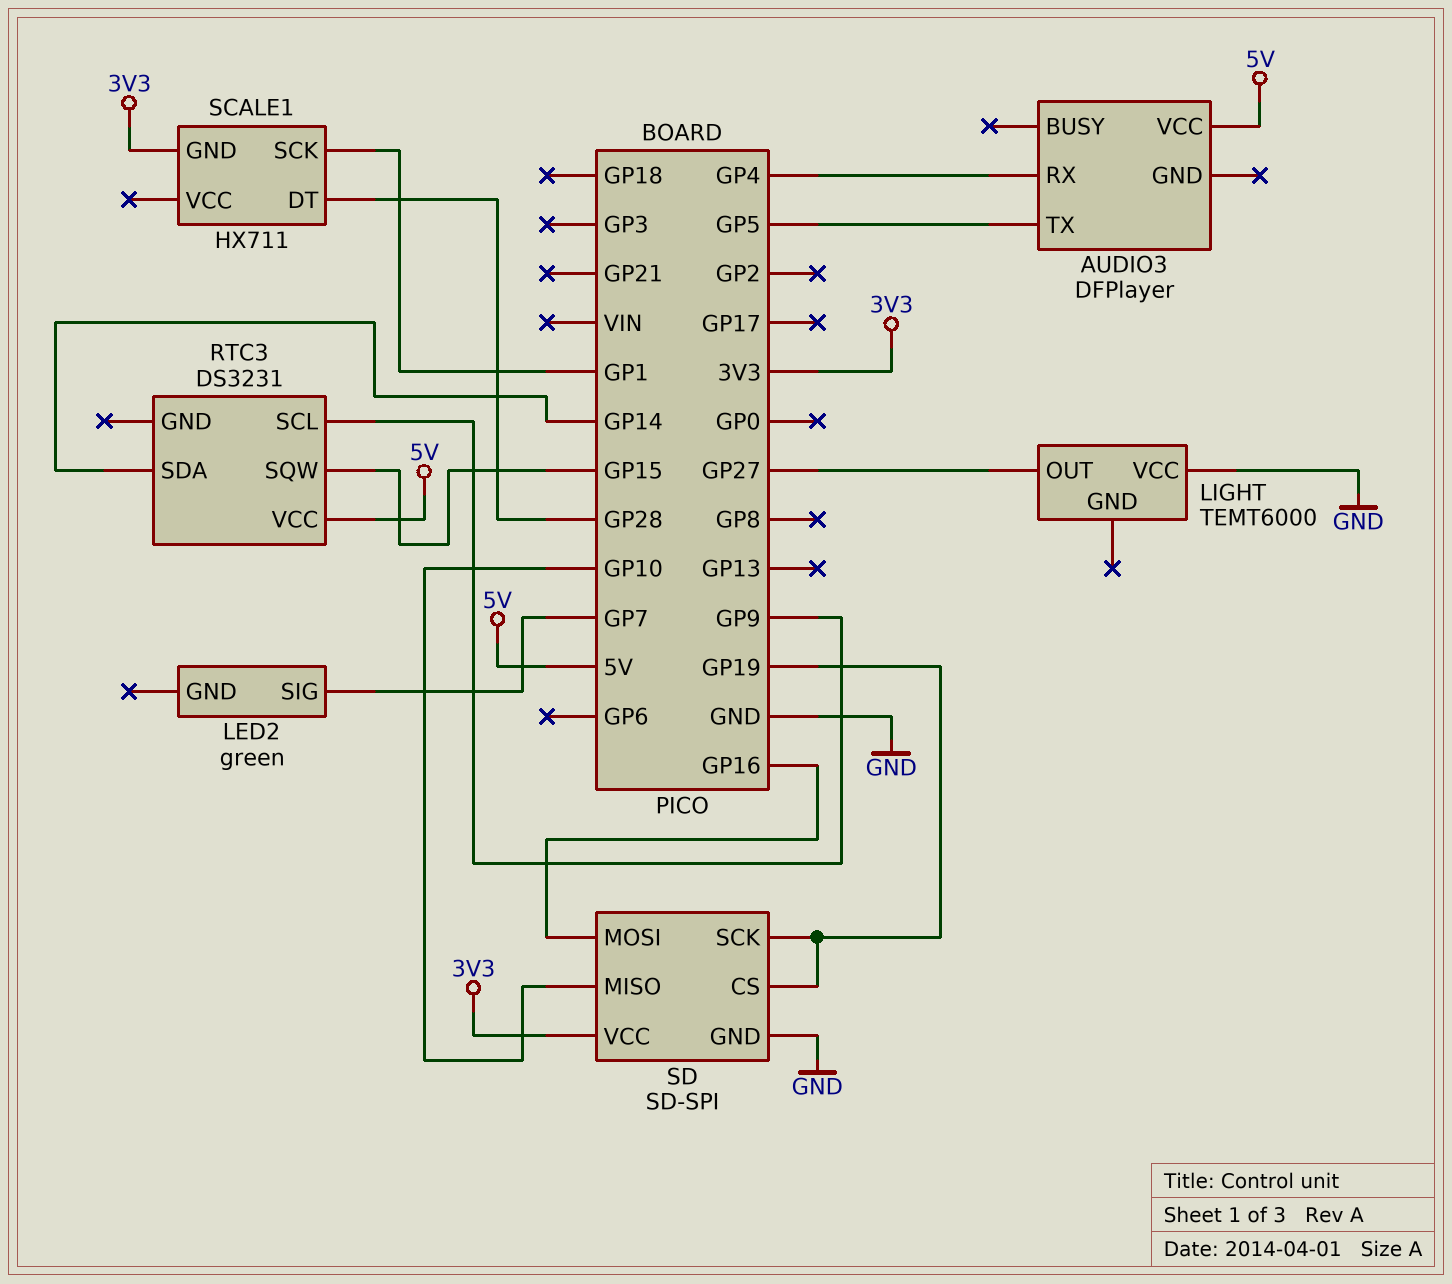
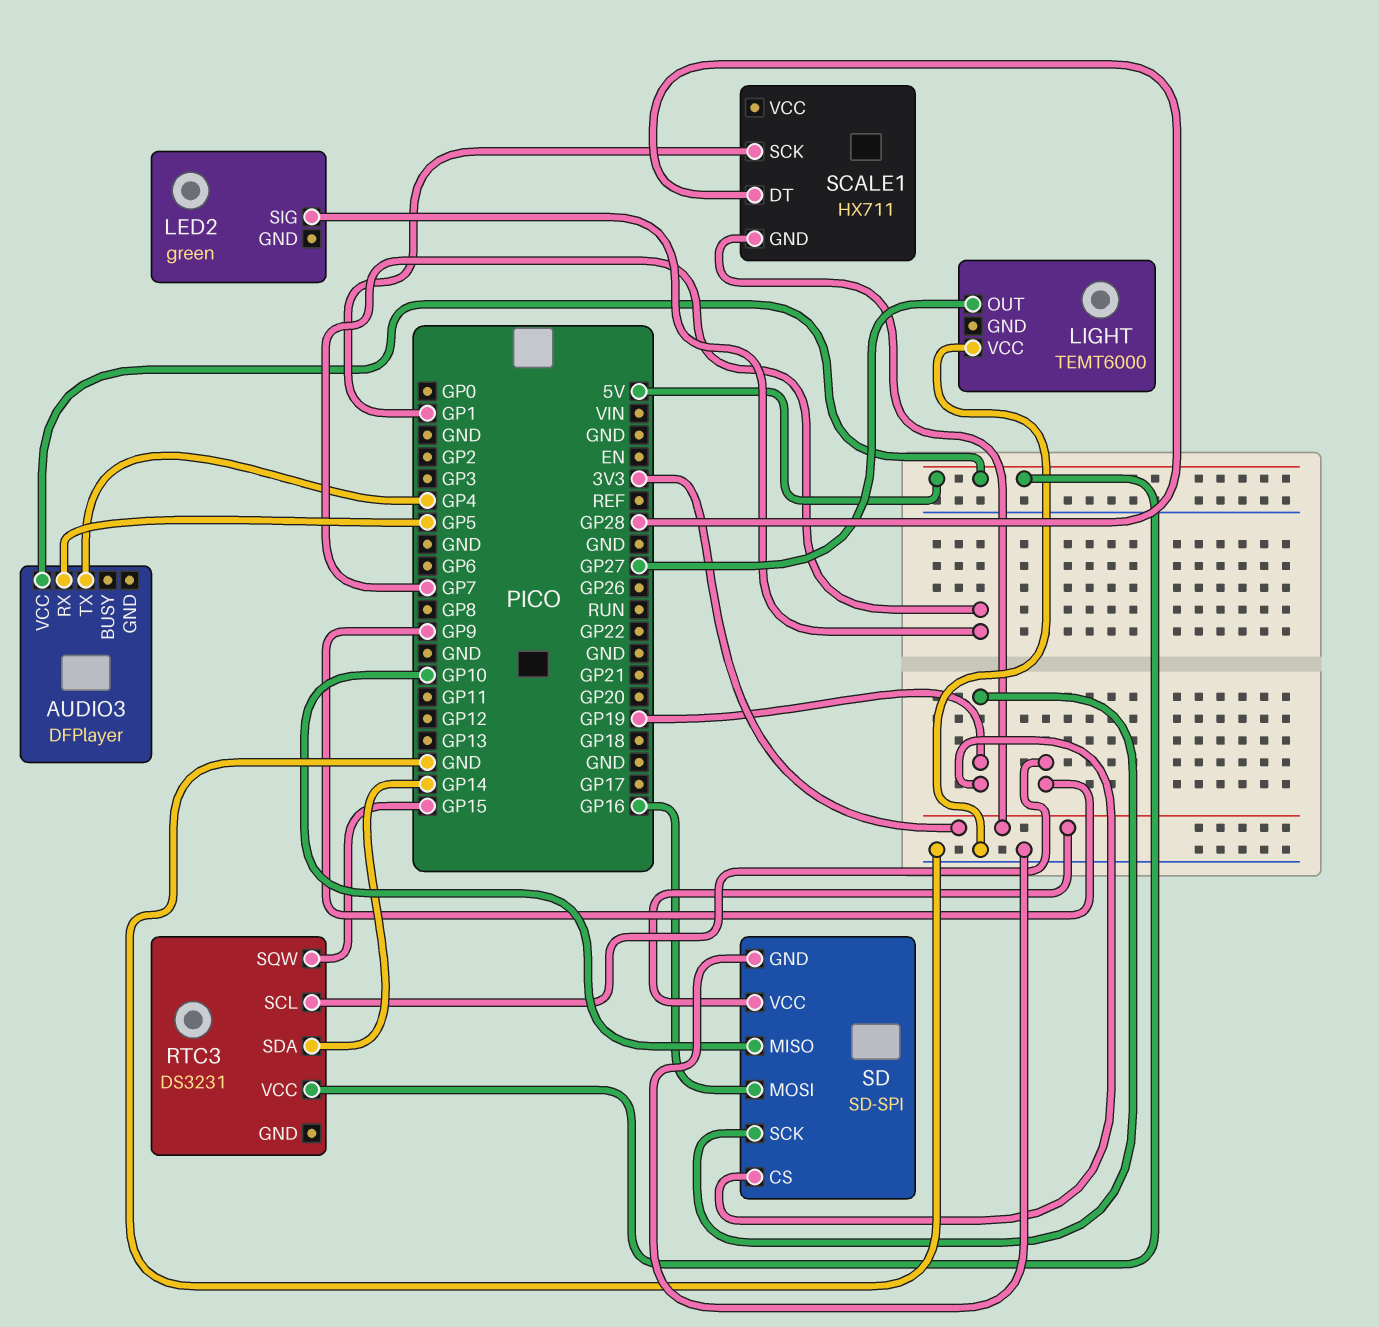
AUDIO3 pin RX: GP4 -> GP5
AUDIO3 pin TX: GP5 -> GP4

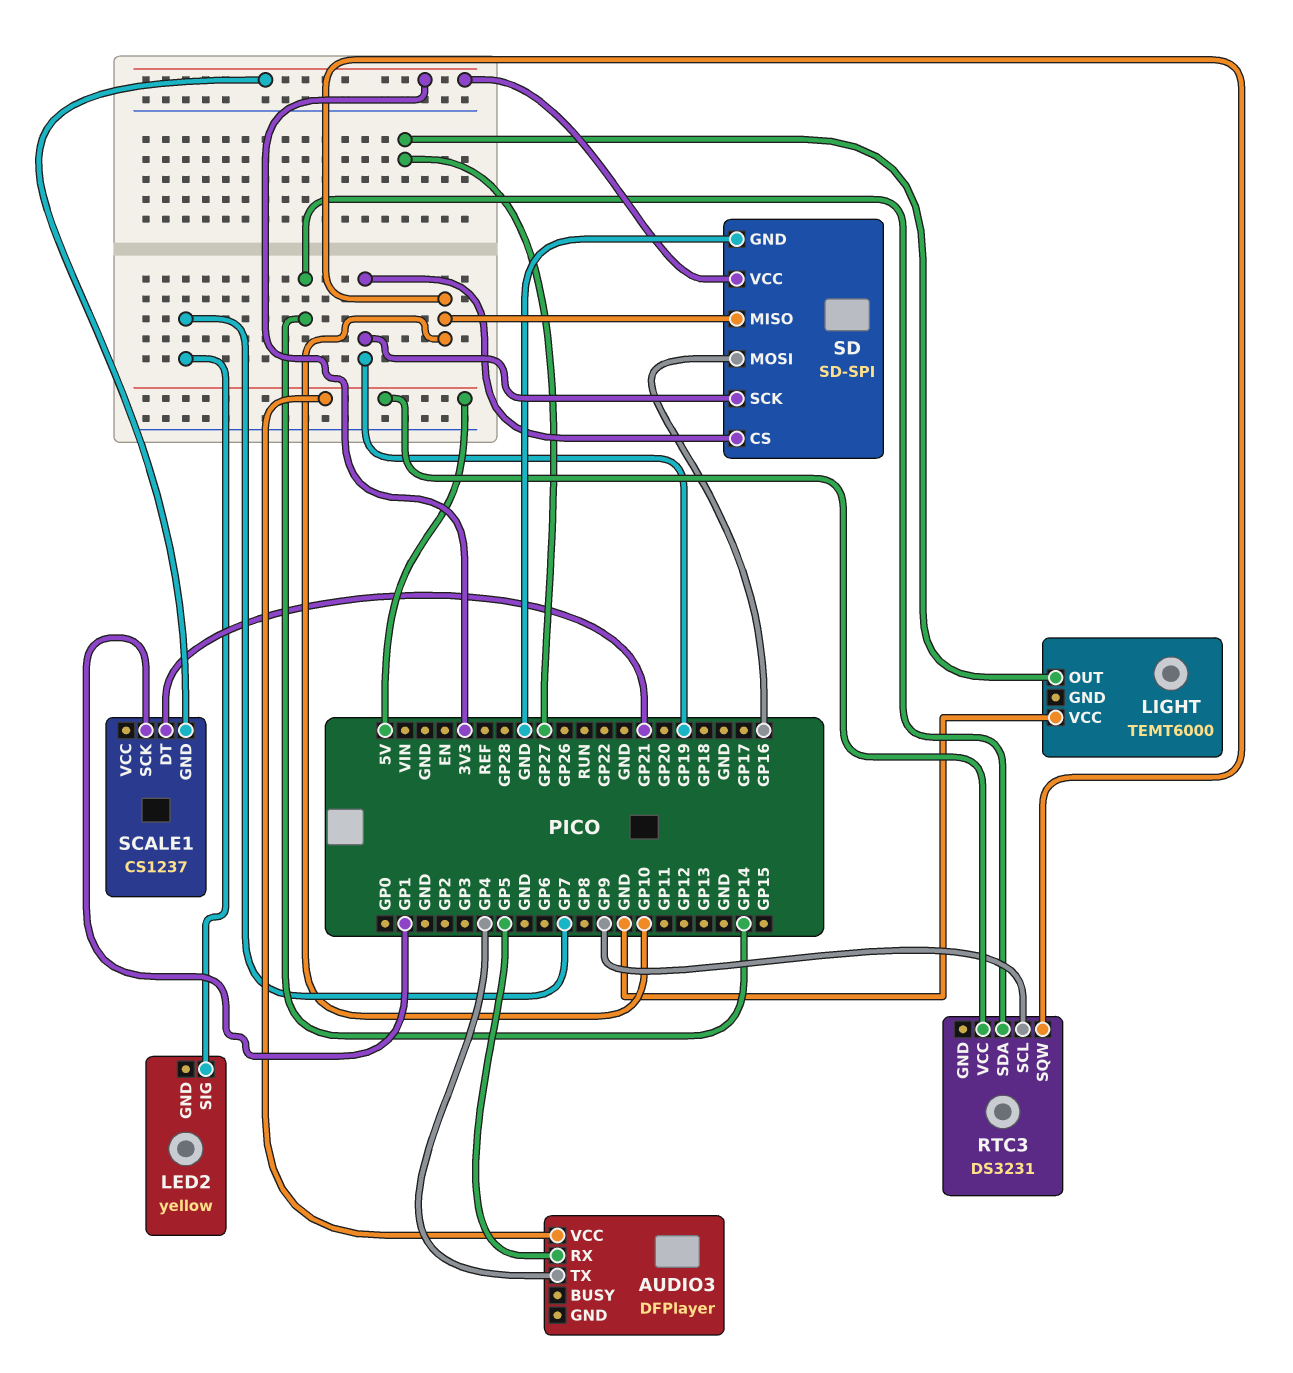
LED2: green -> yellow
RTC3 pin SQW: GP15 -> GP10
SCALE1: HX711 -> CS1237
SCALE1 pin DT: GP28 -> GP21

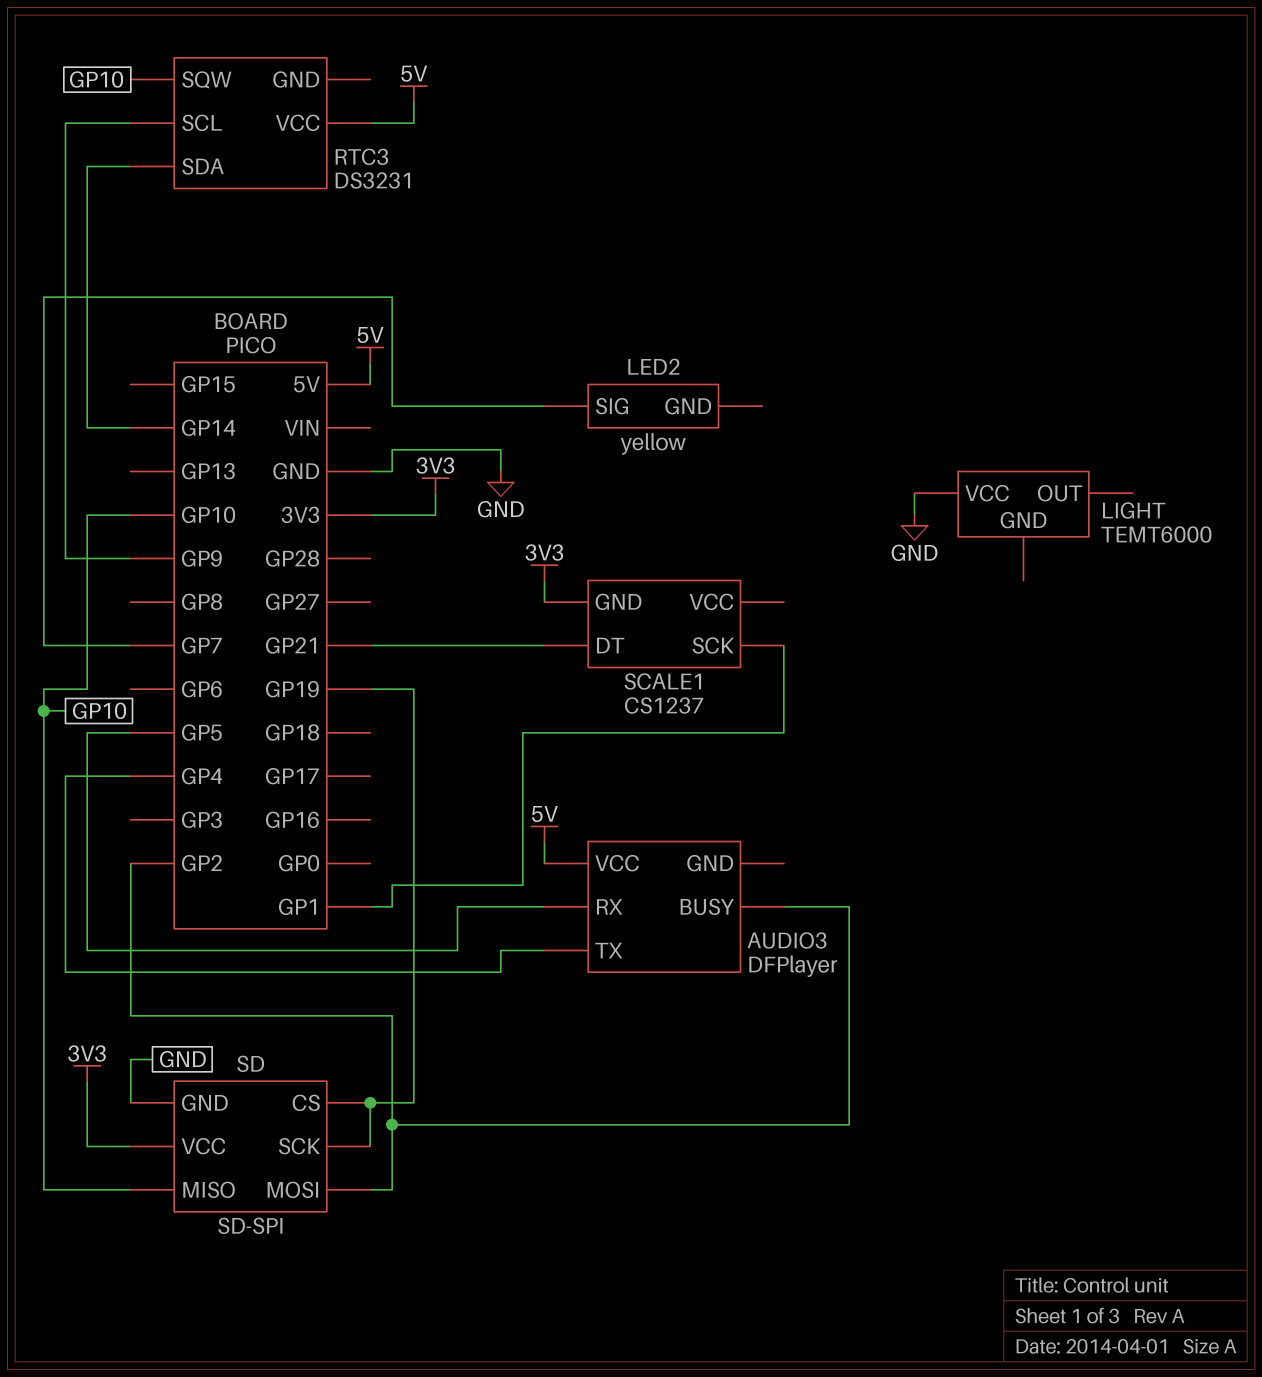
AUDIO3 pin BUSY: none -> GP2
LIGHT pin OUT: GP27 -> none
SD pin MOSI: GP16 -> GP2

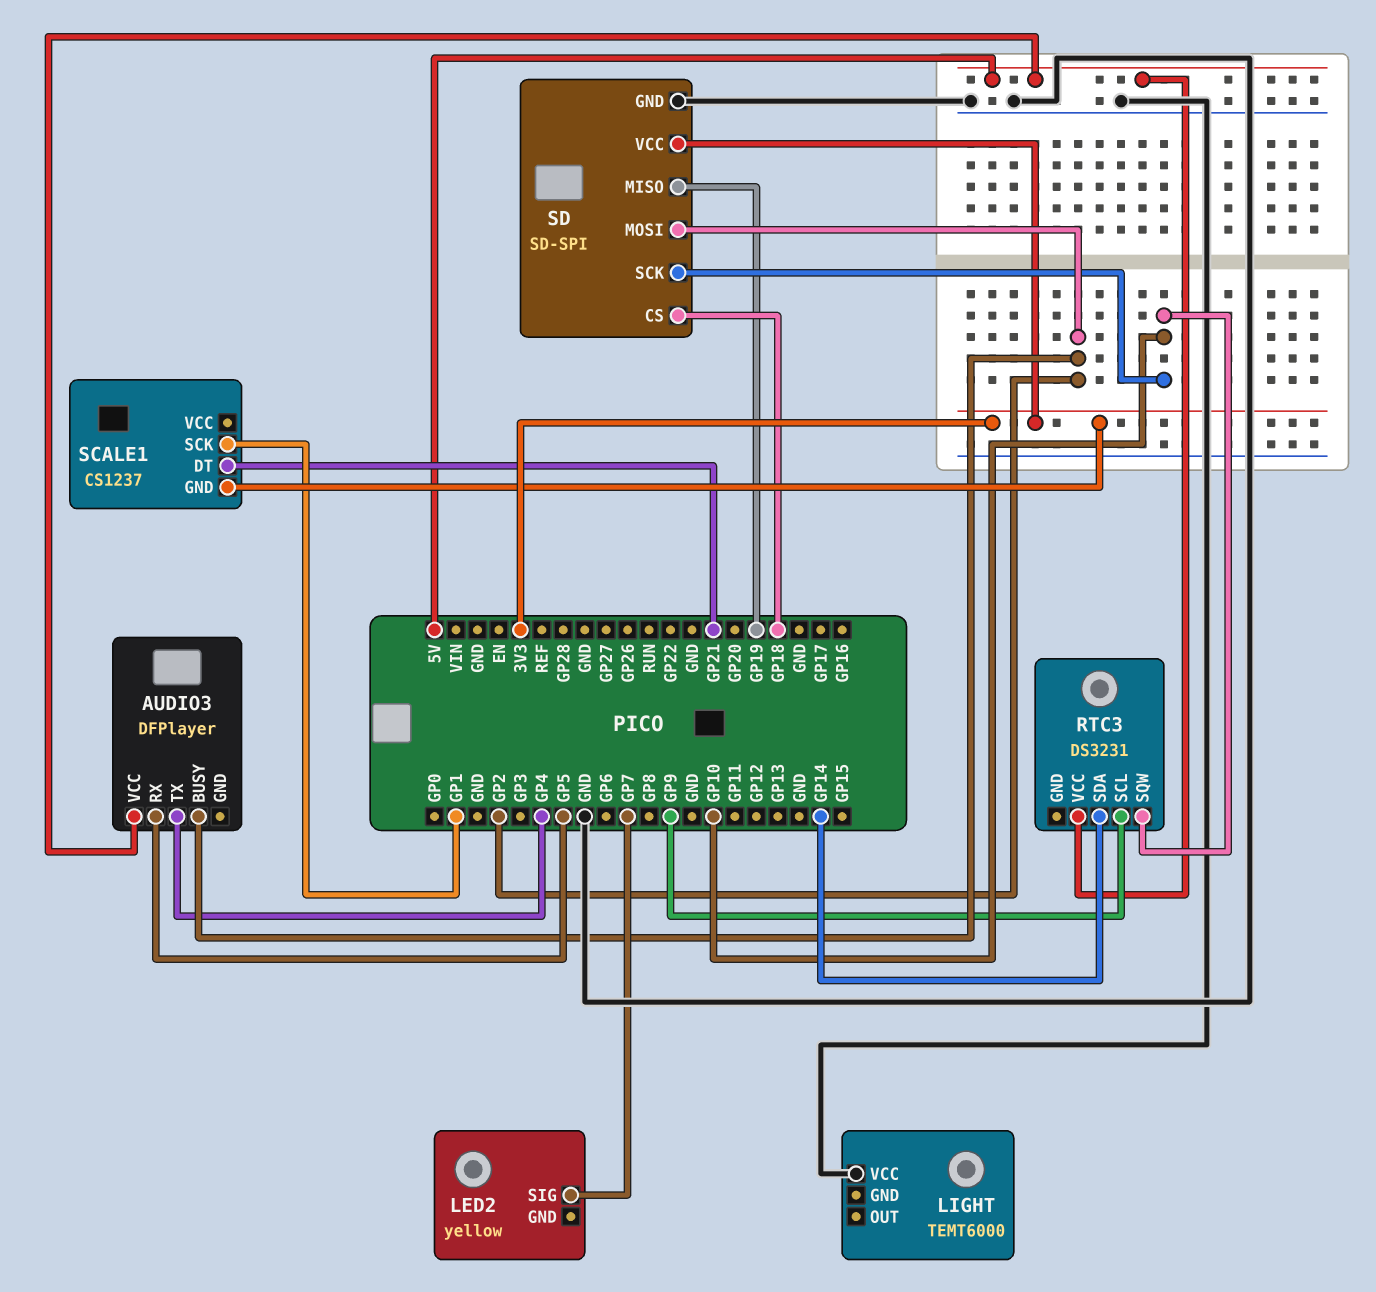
SD pin CS: GP19 -> GP18
SD pin MISO: GP10 -> GP19
SD pin SCK: GP19 -> GP10

